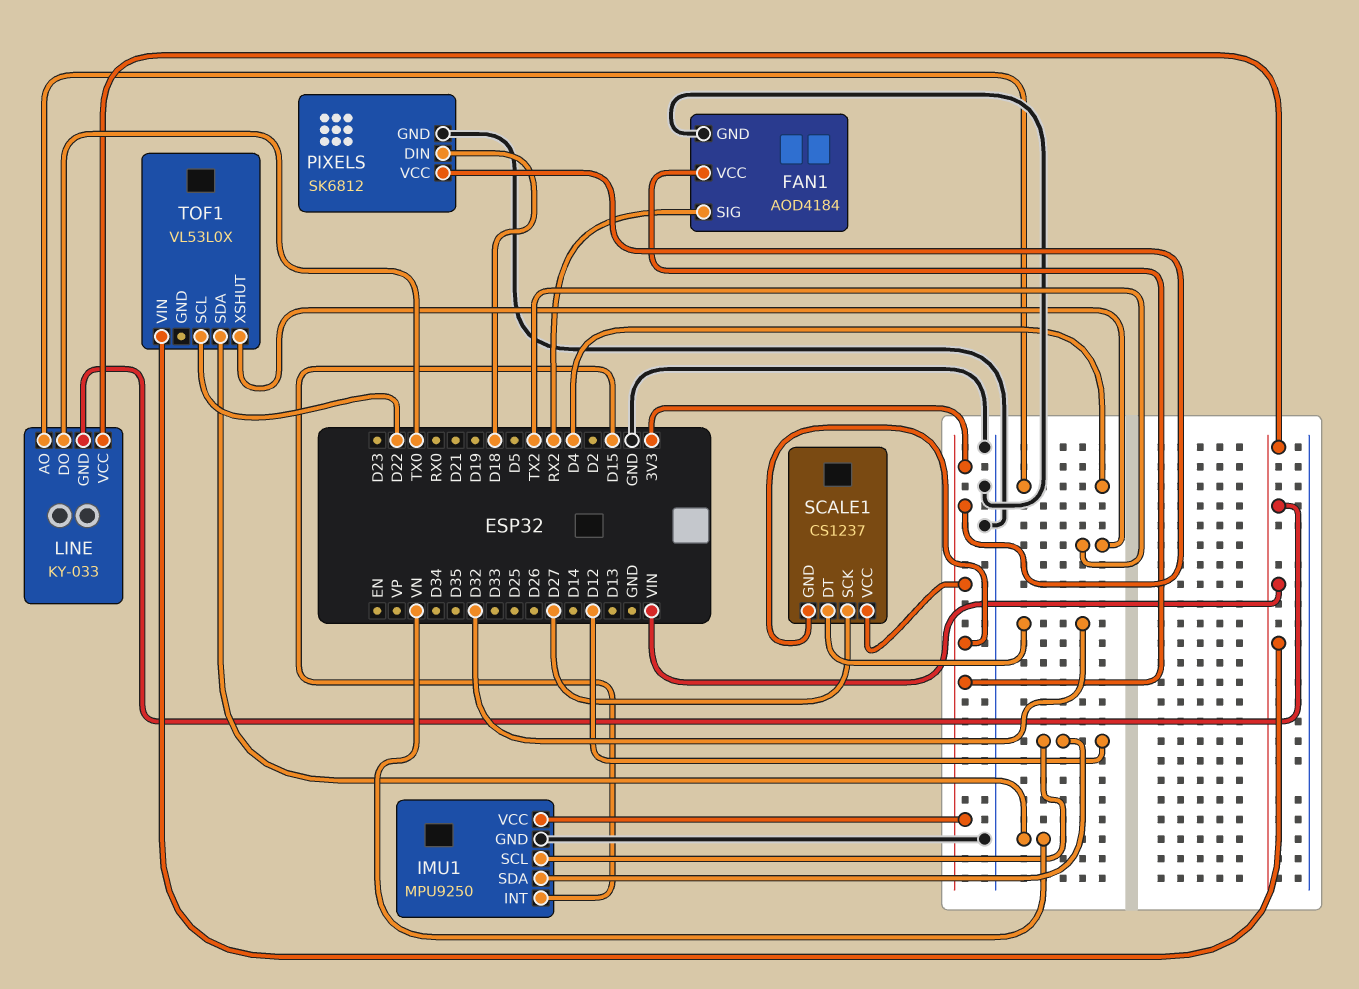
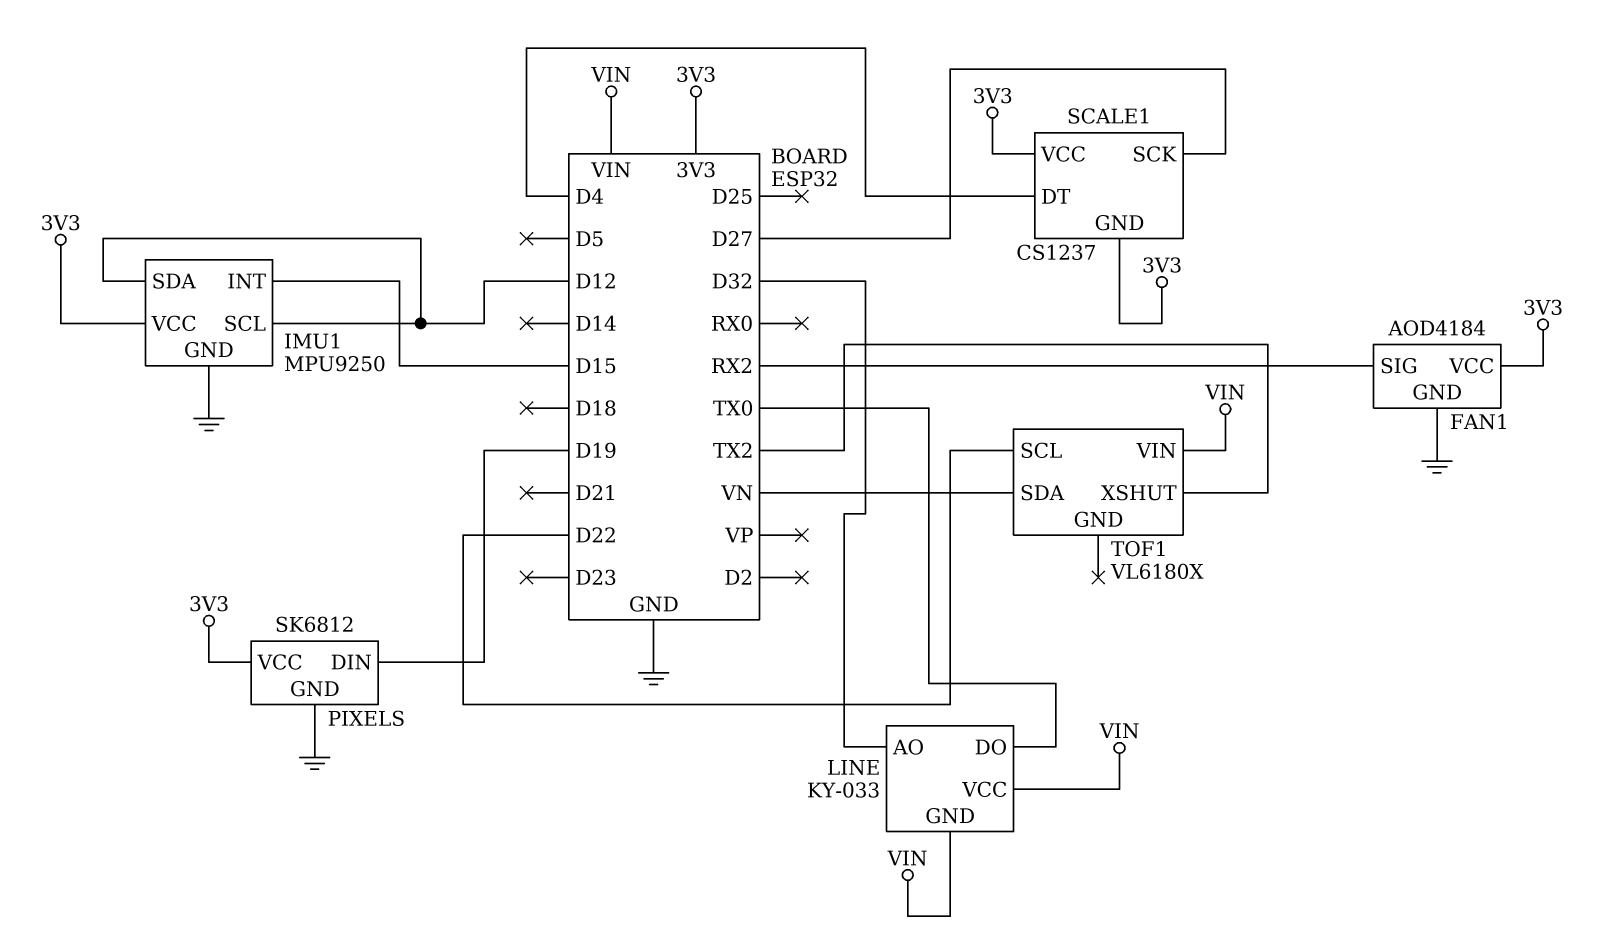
LINE pin AO: D4 -> D32
PIXELS pin DIN: D18 -> D19
SCALE1 pin DT: D32 -> D4
TOF1: VL53L0X -> VL6180X

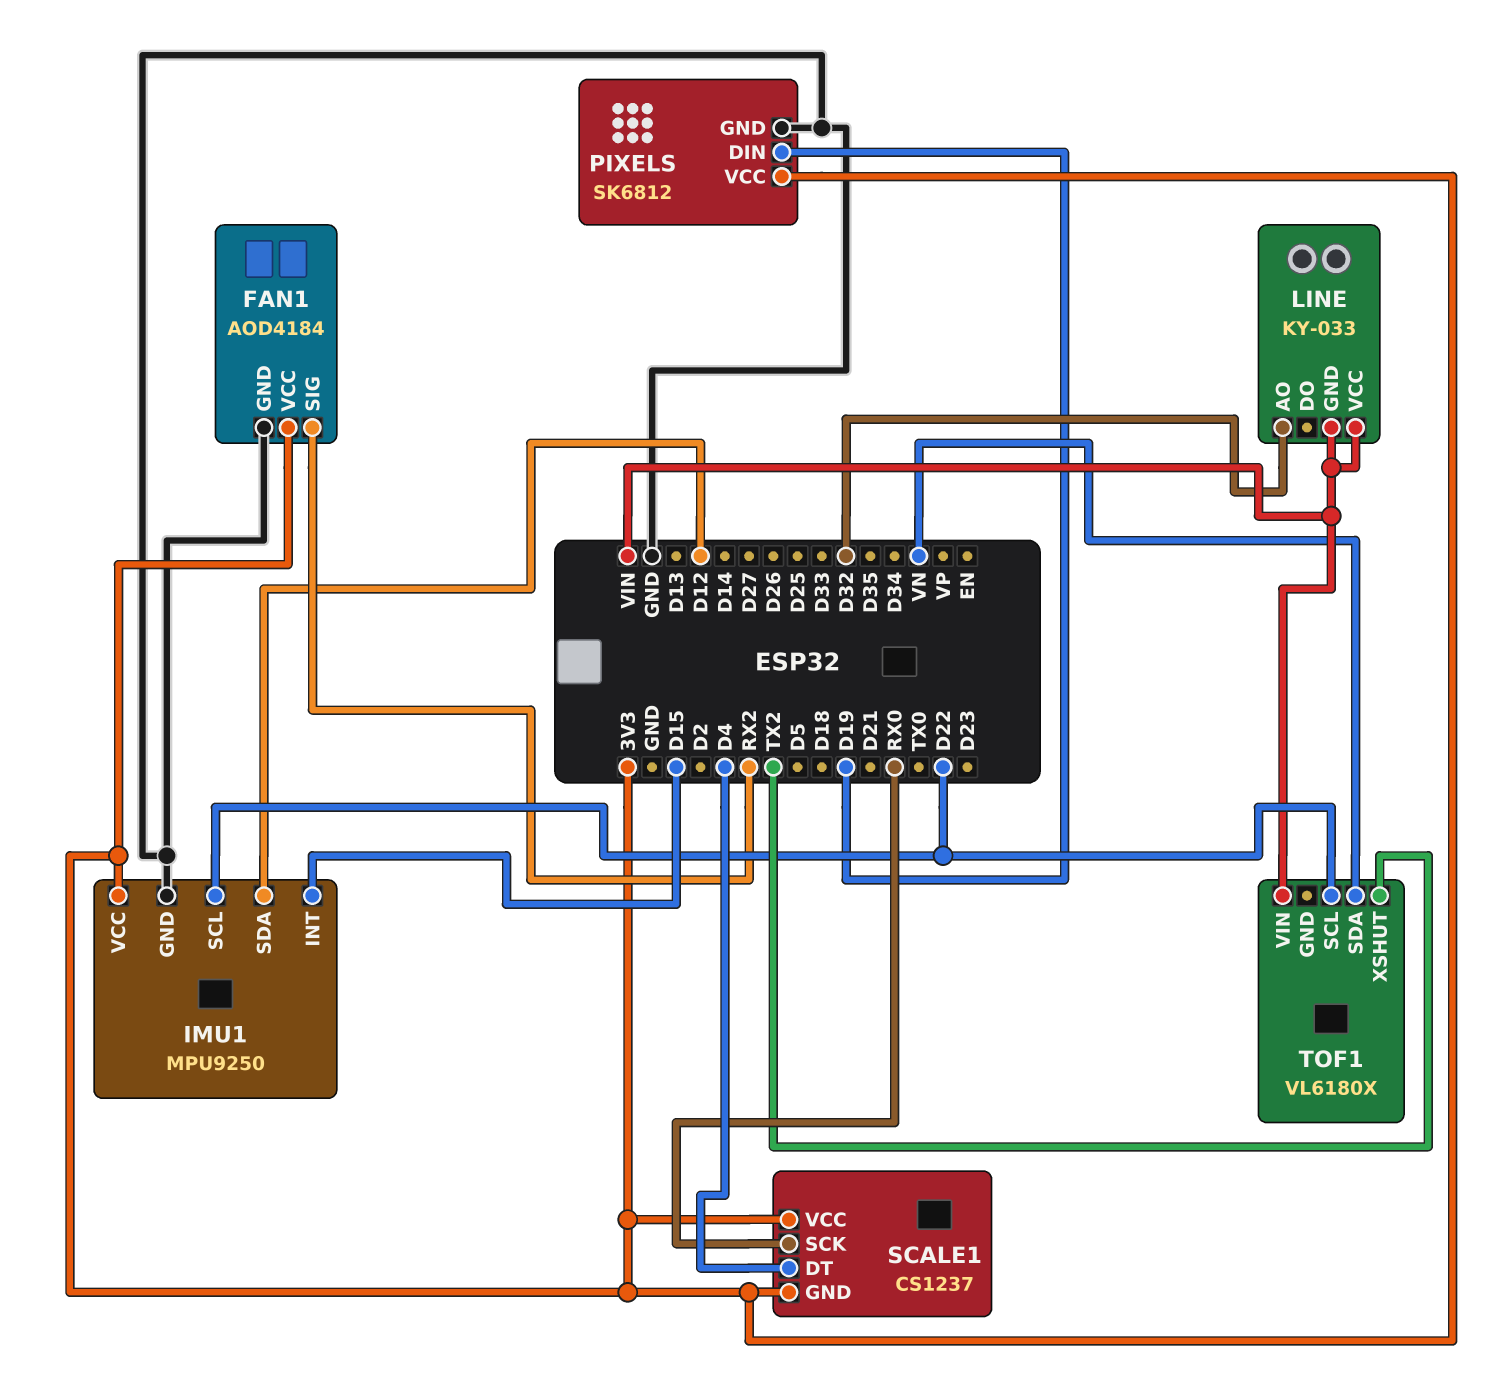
IMU1 pin SCL: D12 -> D22
LINE pin DO: TX0 -> none
SCALE1 pin SCK: D27 -> RX0

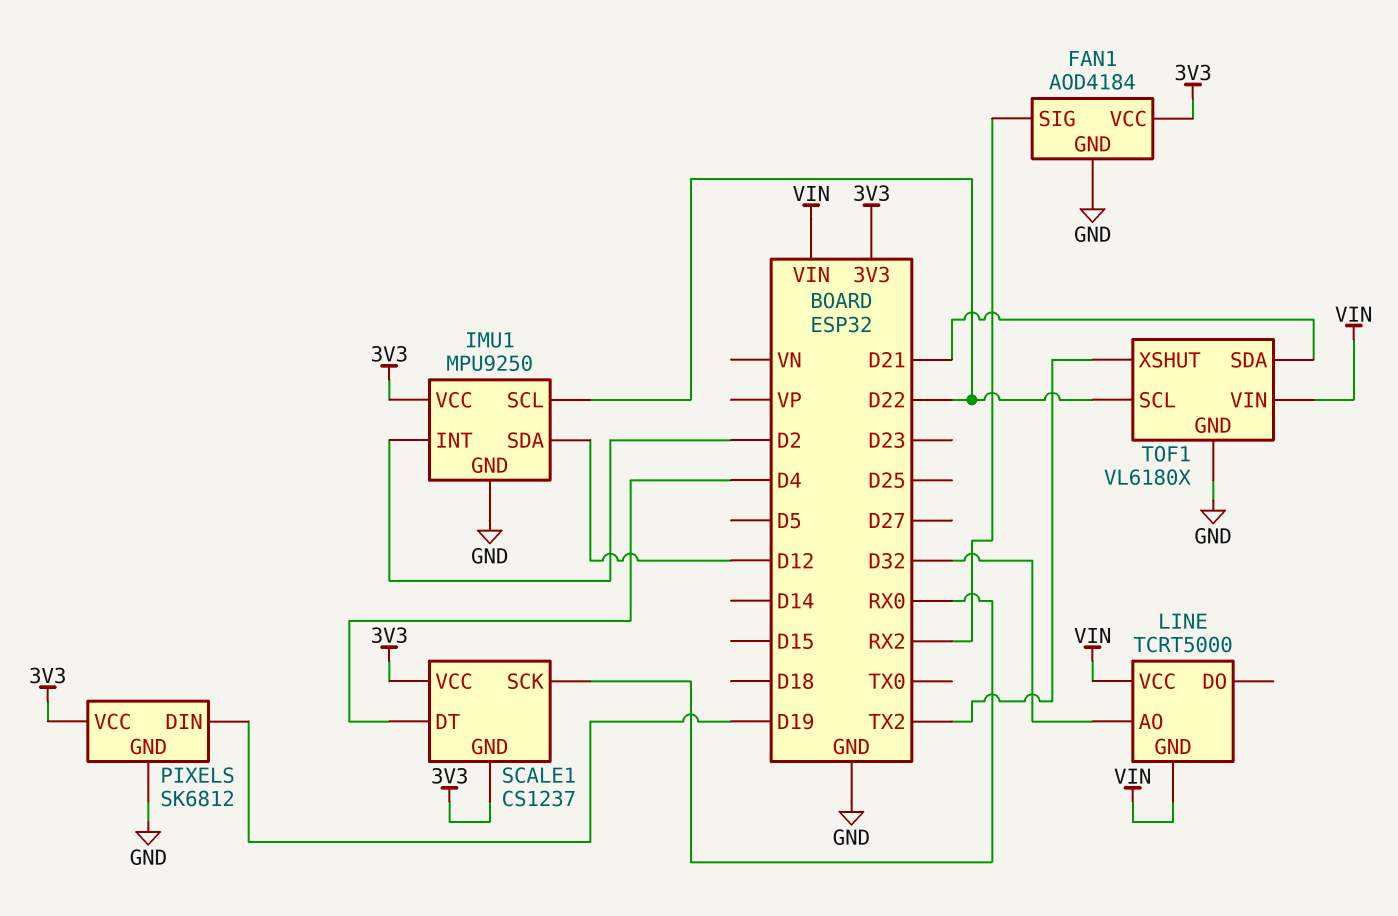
IMU1 pin INT: D15 -> D2
LINE: KY-033 -> TCRT5000
TOF1 pin GND: none -> GND
TOF1 pin SDA: VN -> D21

